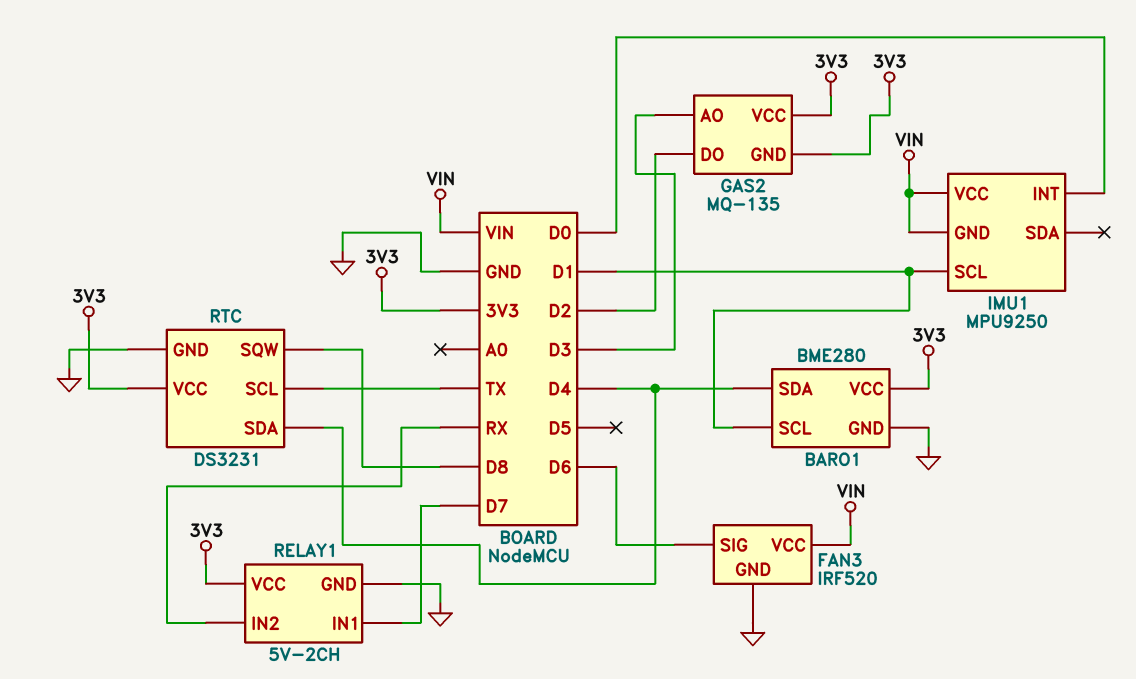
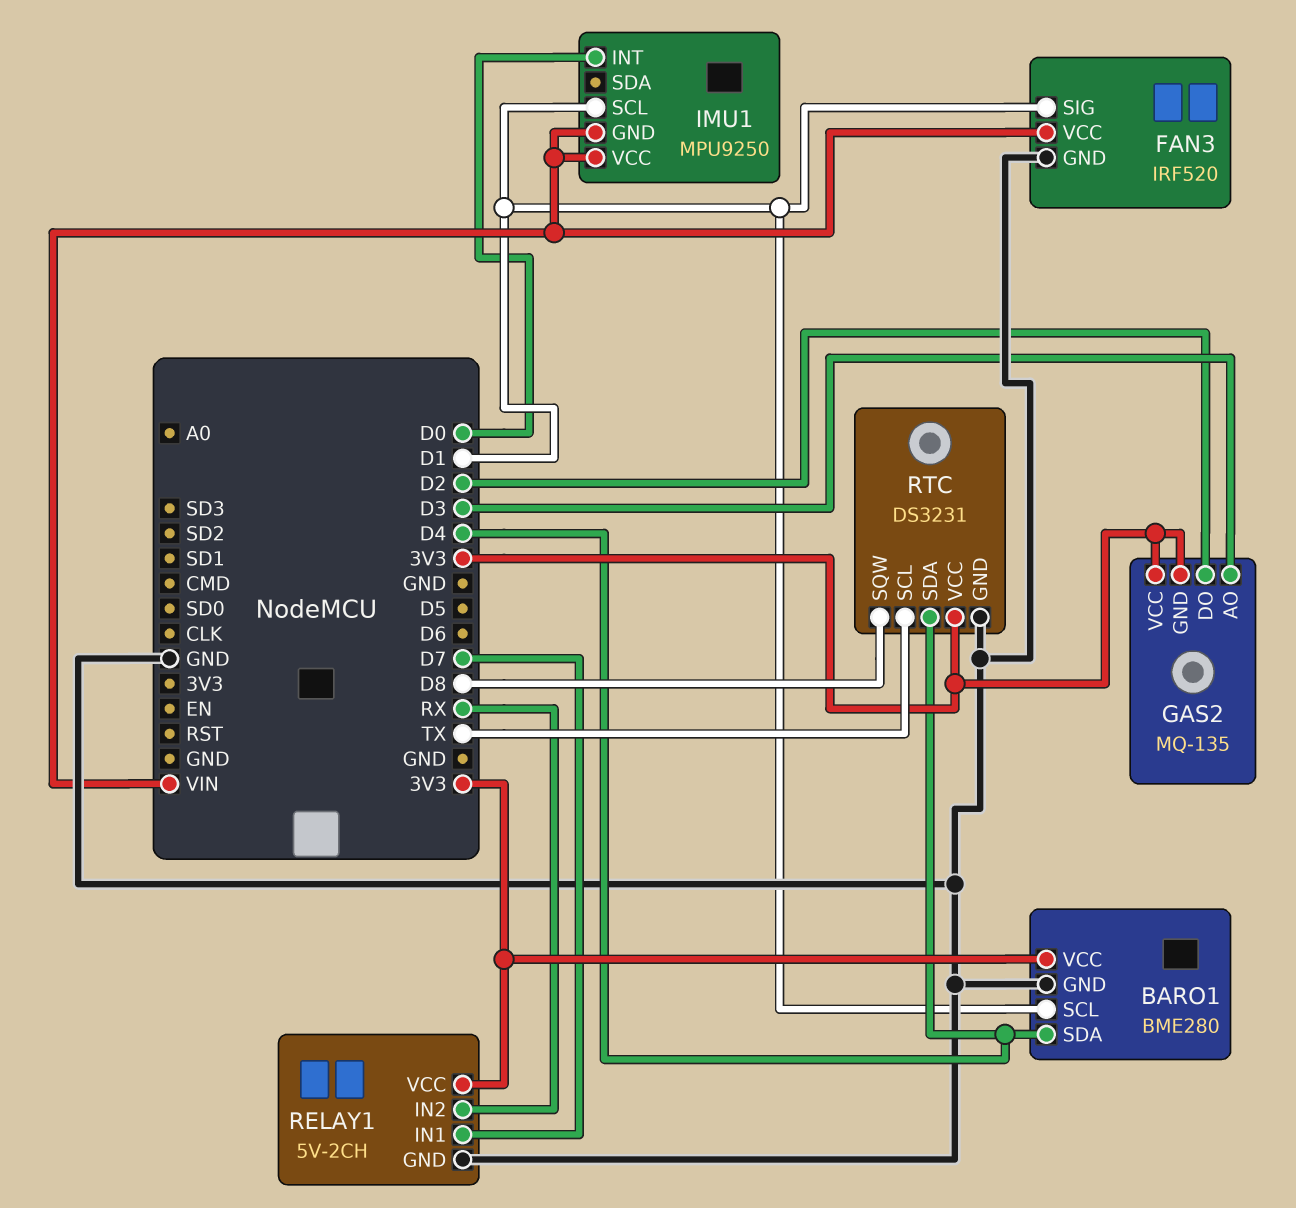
FAN3 pin SIG: D6 -> D1

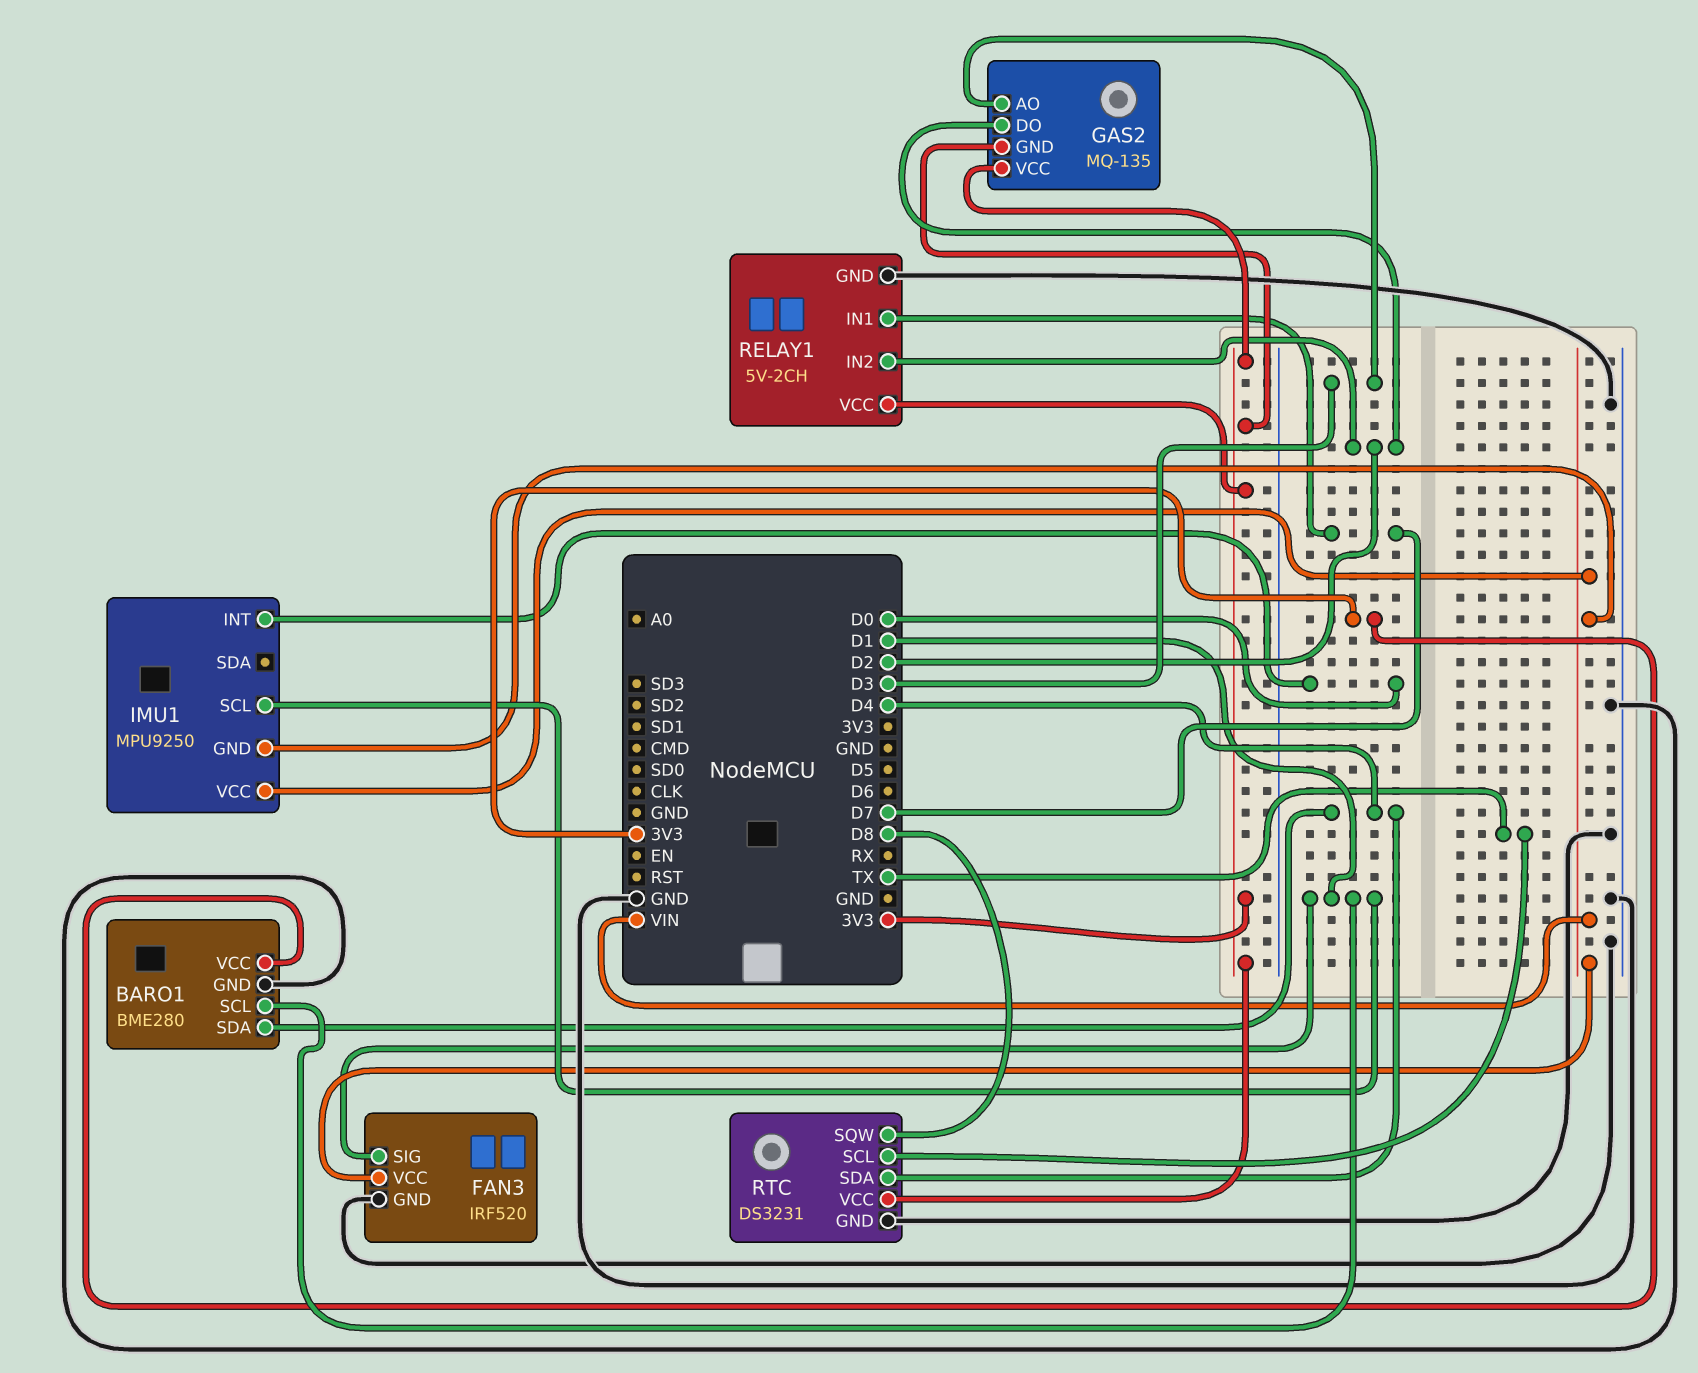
RELAY1 pin IN2: RX -> D2

